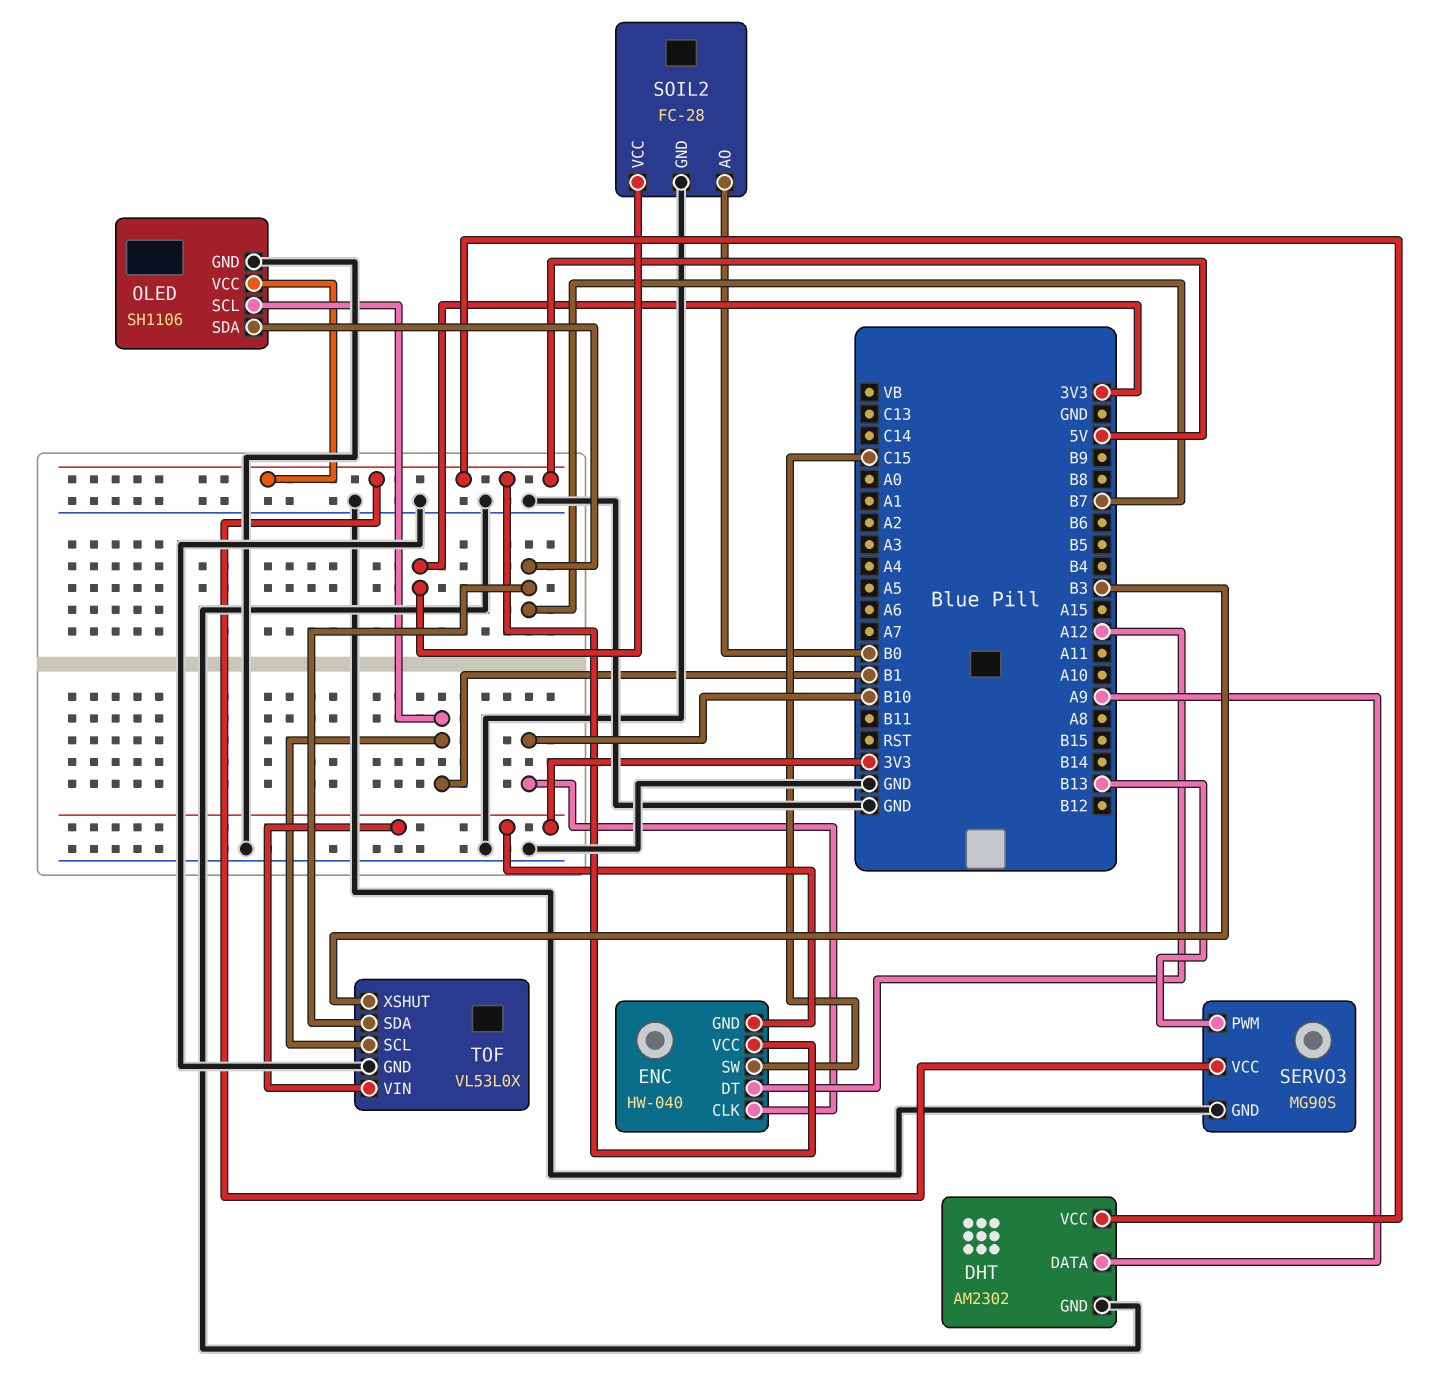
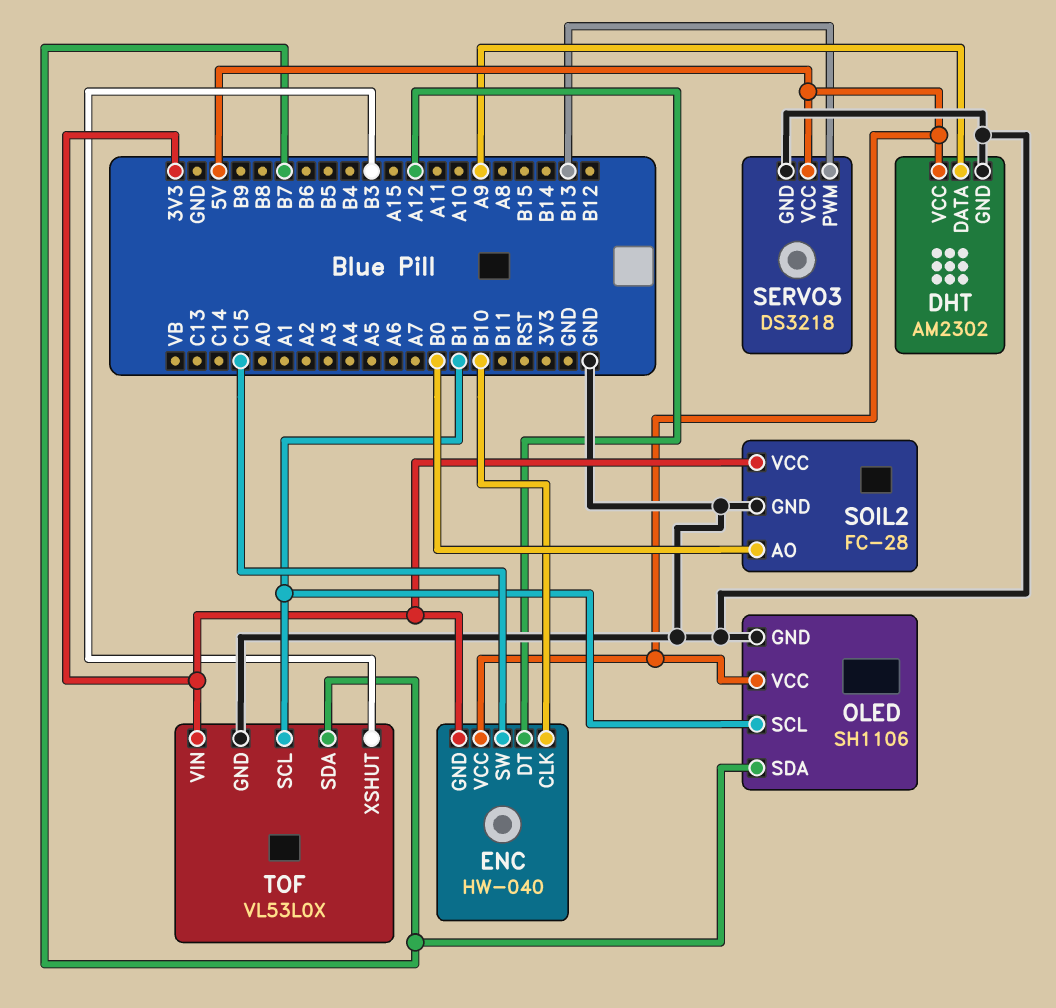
SERVO3: MG90S -> DS3218

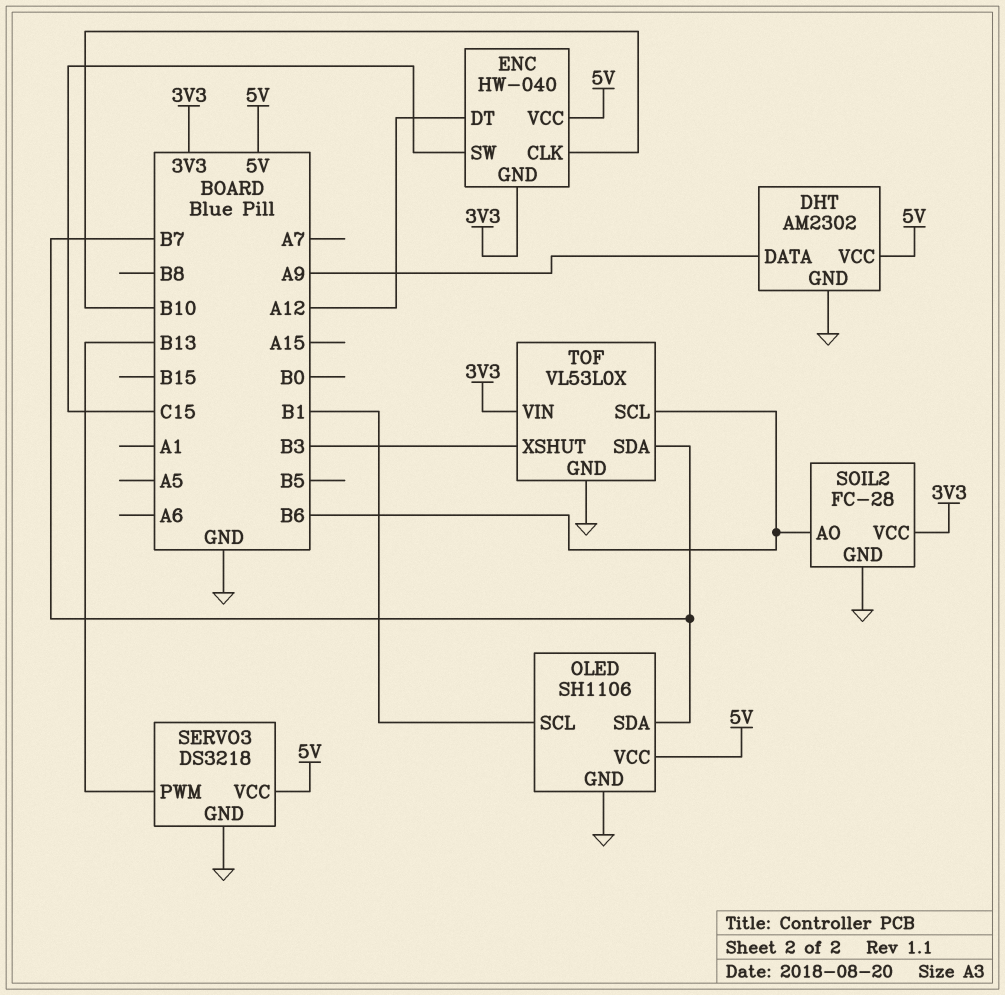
SOIL2 pin AO: B0 -> B6
TOF pin SCL: B1 -> B6

